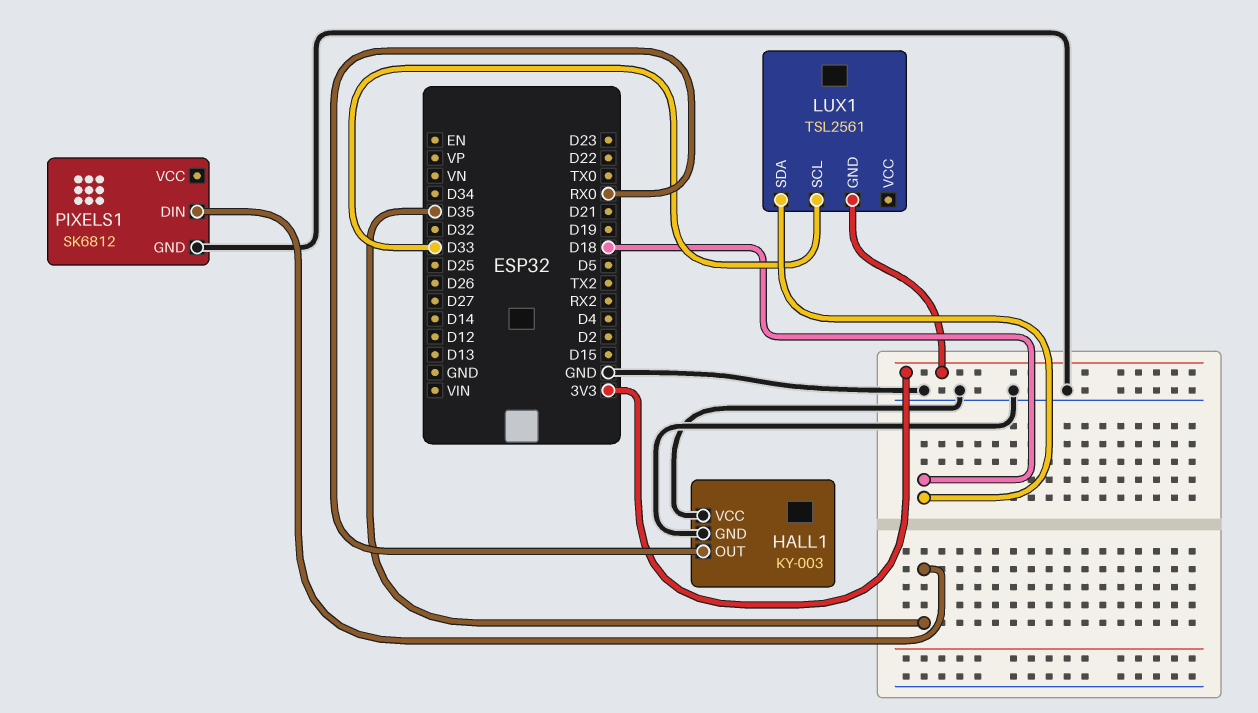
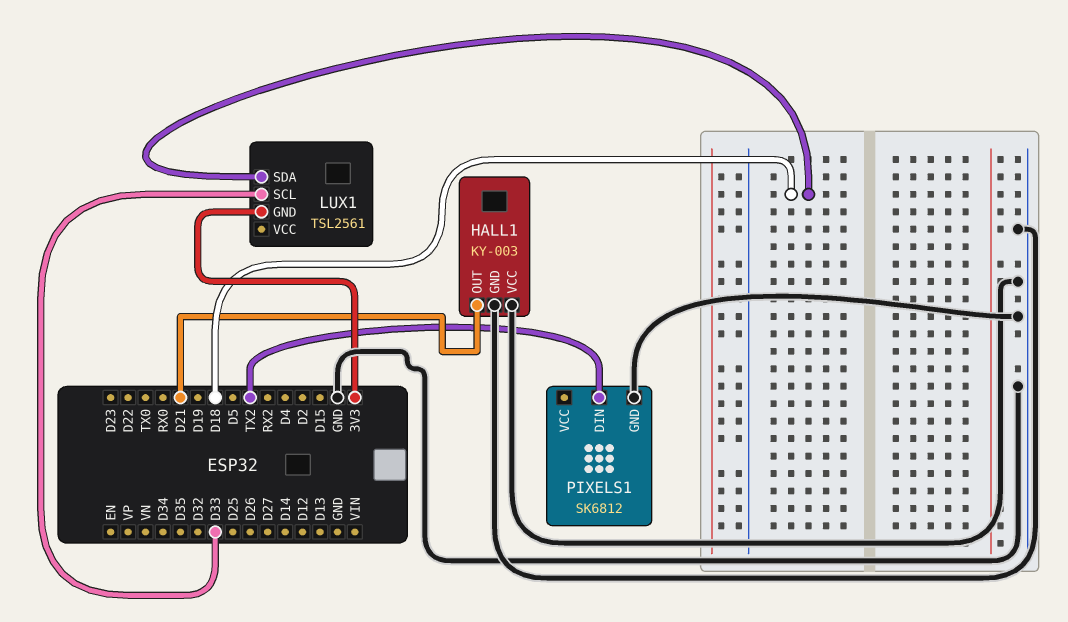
HALL1 pin OUT: RX0 -> D21
PIXELS1 pin DIN: D35 -> TX2

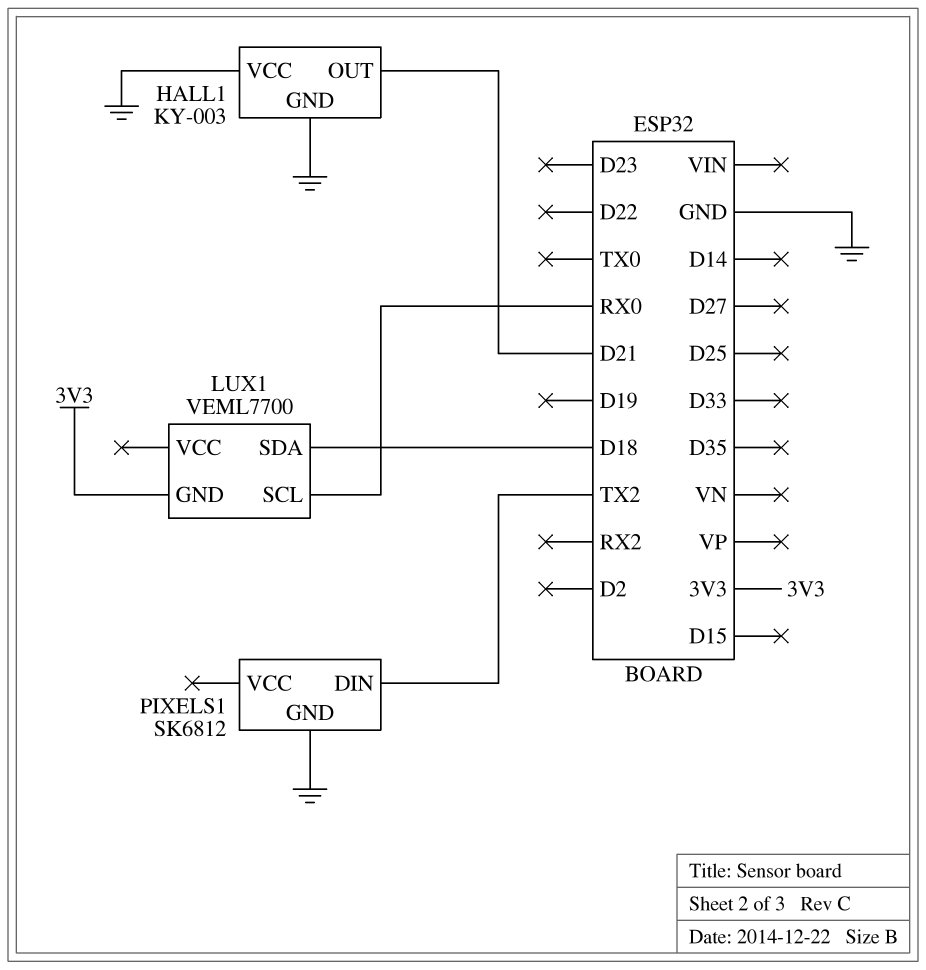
LUX1: TSL2561 -> VEML7700
LUX1 pin SCL: D33 -> RX0

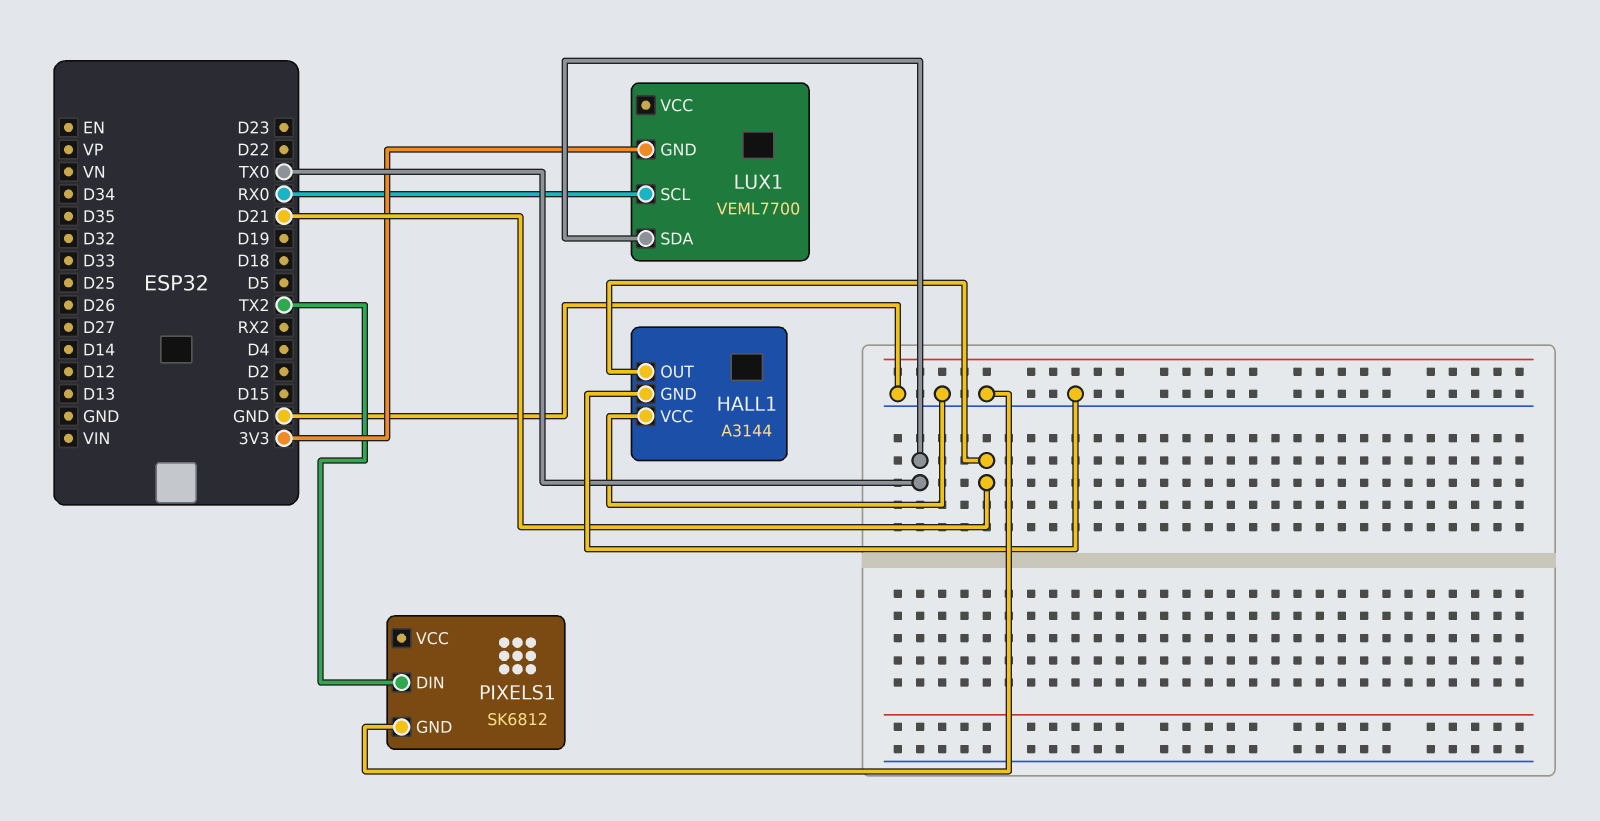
HALL1: KY-003 -> A3144
LUX1 pin SDA: D18 -> TX0

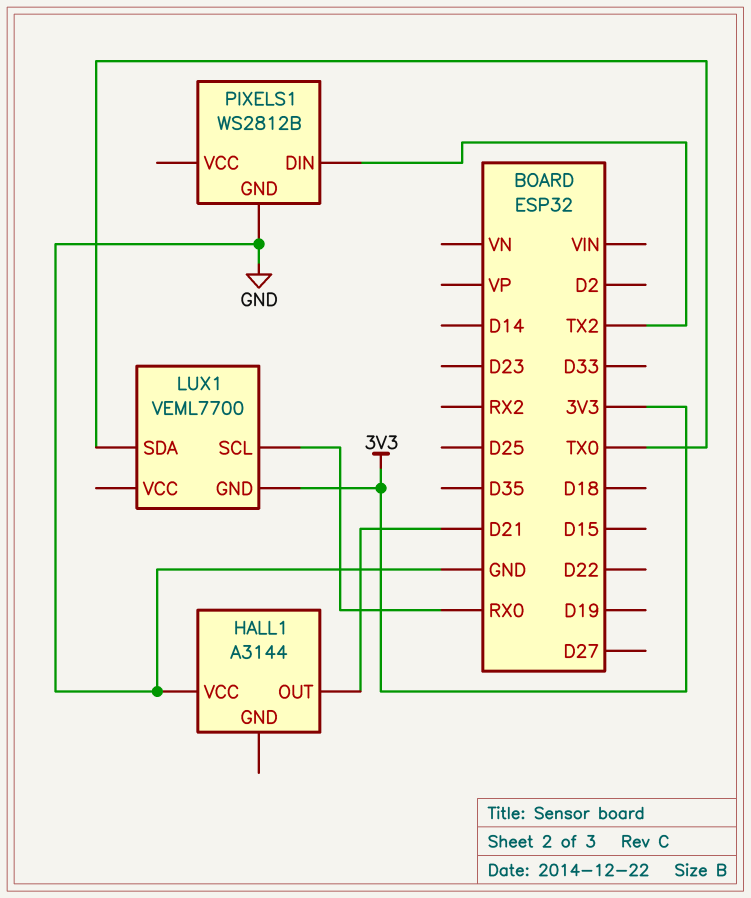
HALL1 pin GND: GND -> none
PIXELS1: SK6812 -> WS2812B

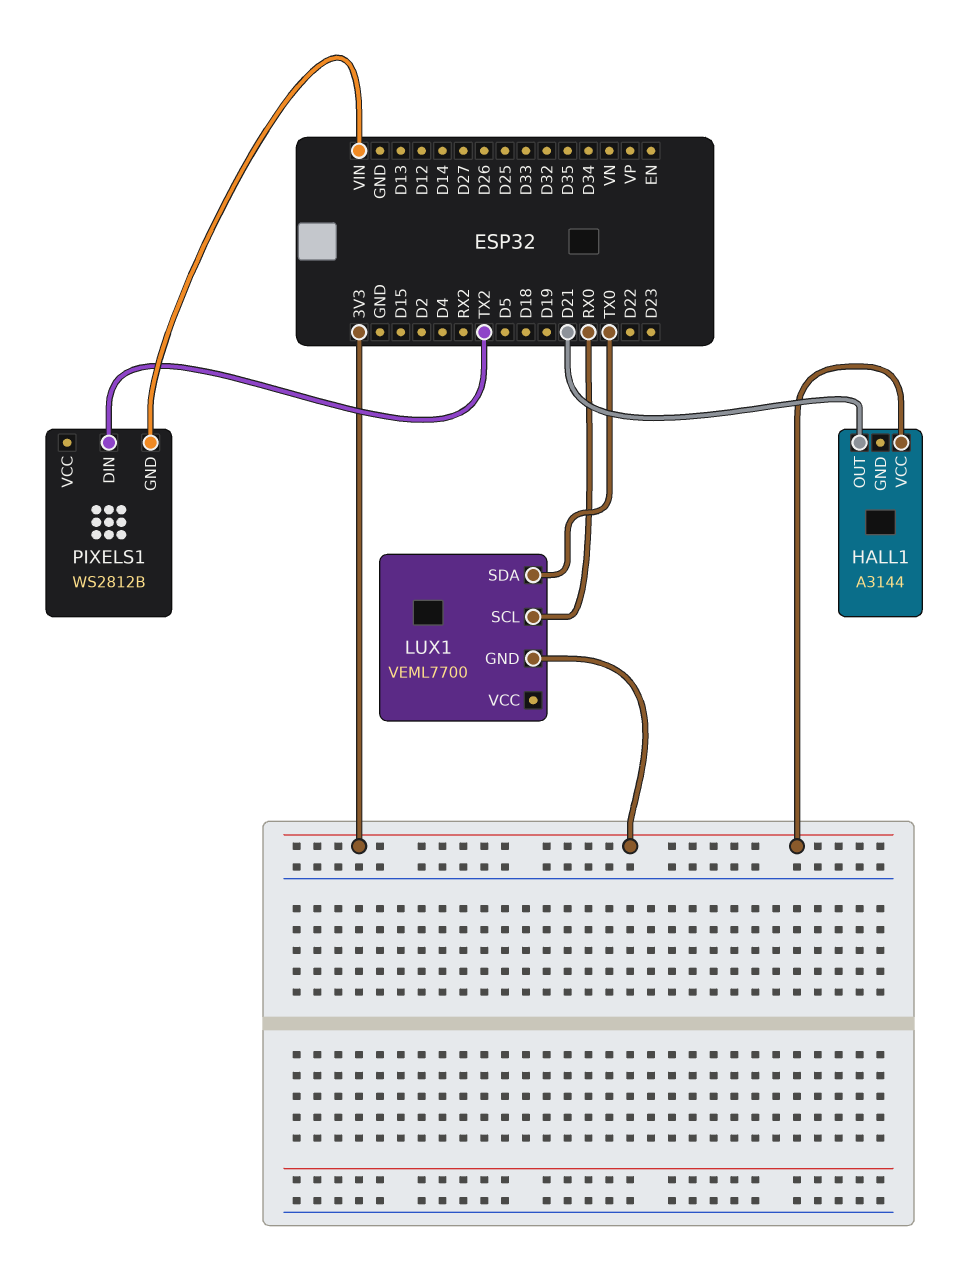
HALL1 pin VCC: GND -> 3V3
PIXELS1 pin GND: GND -> VIN

